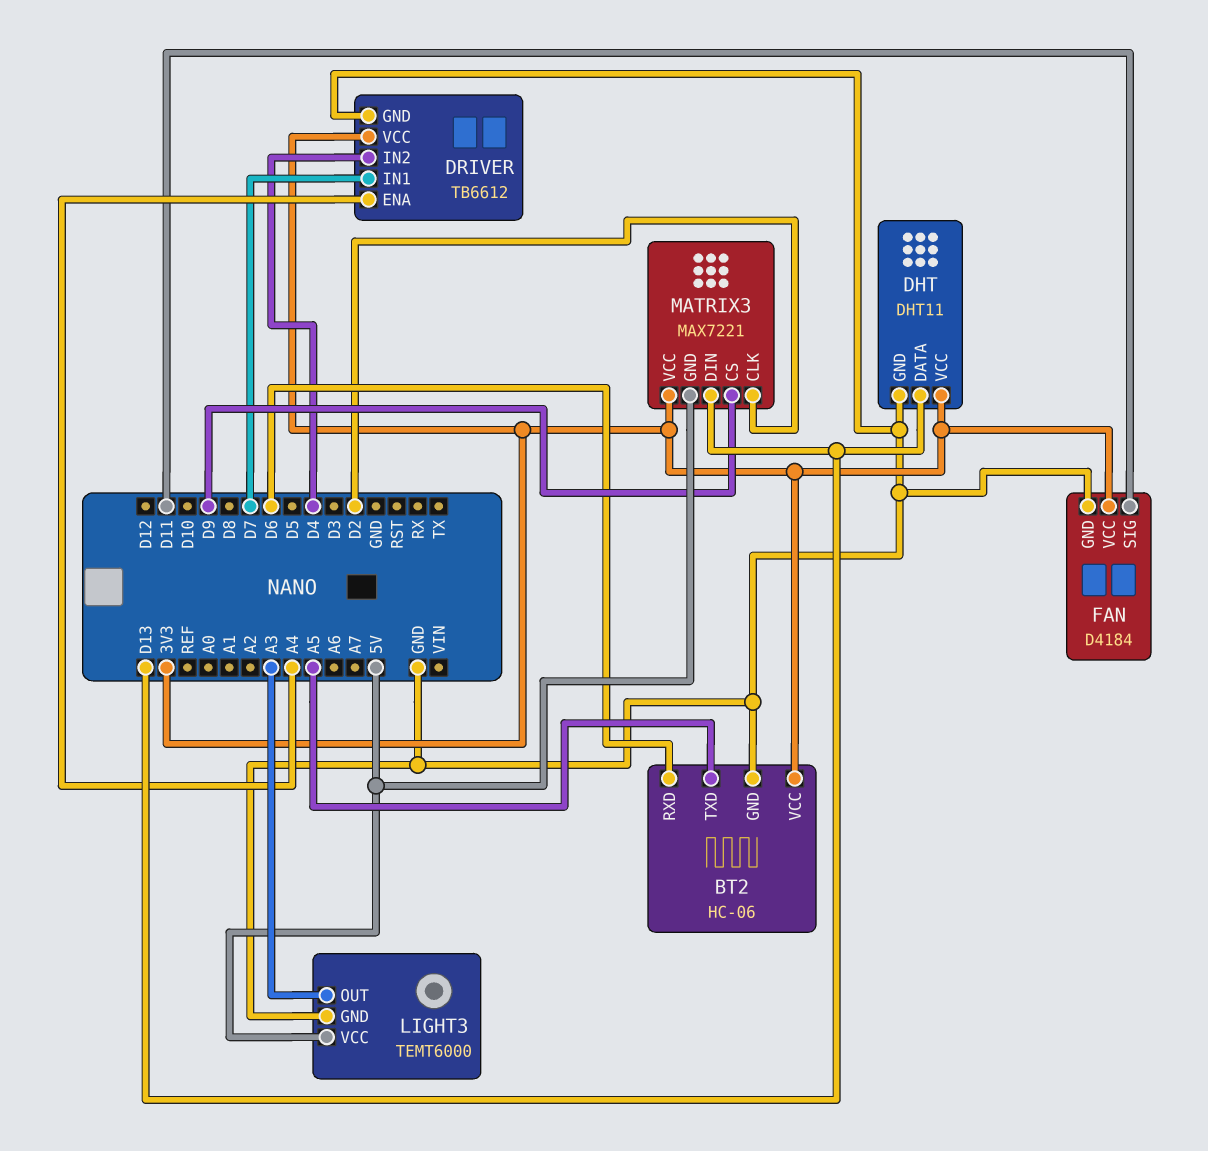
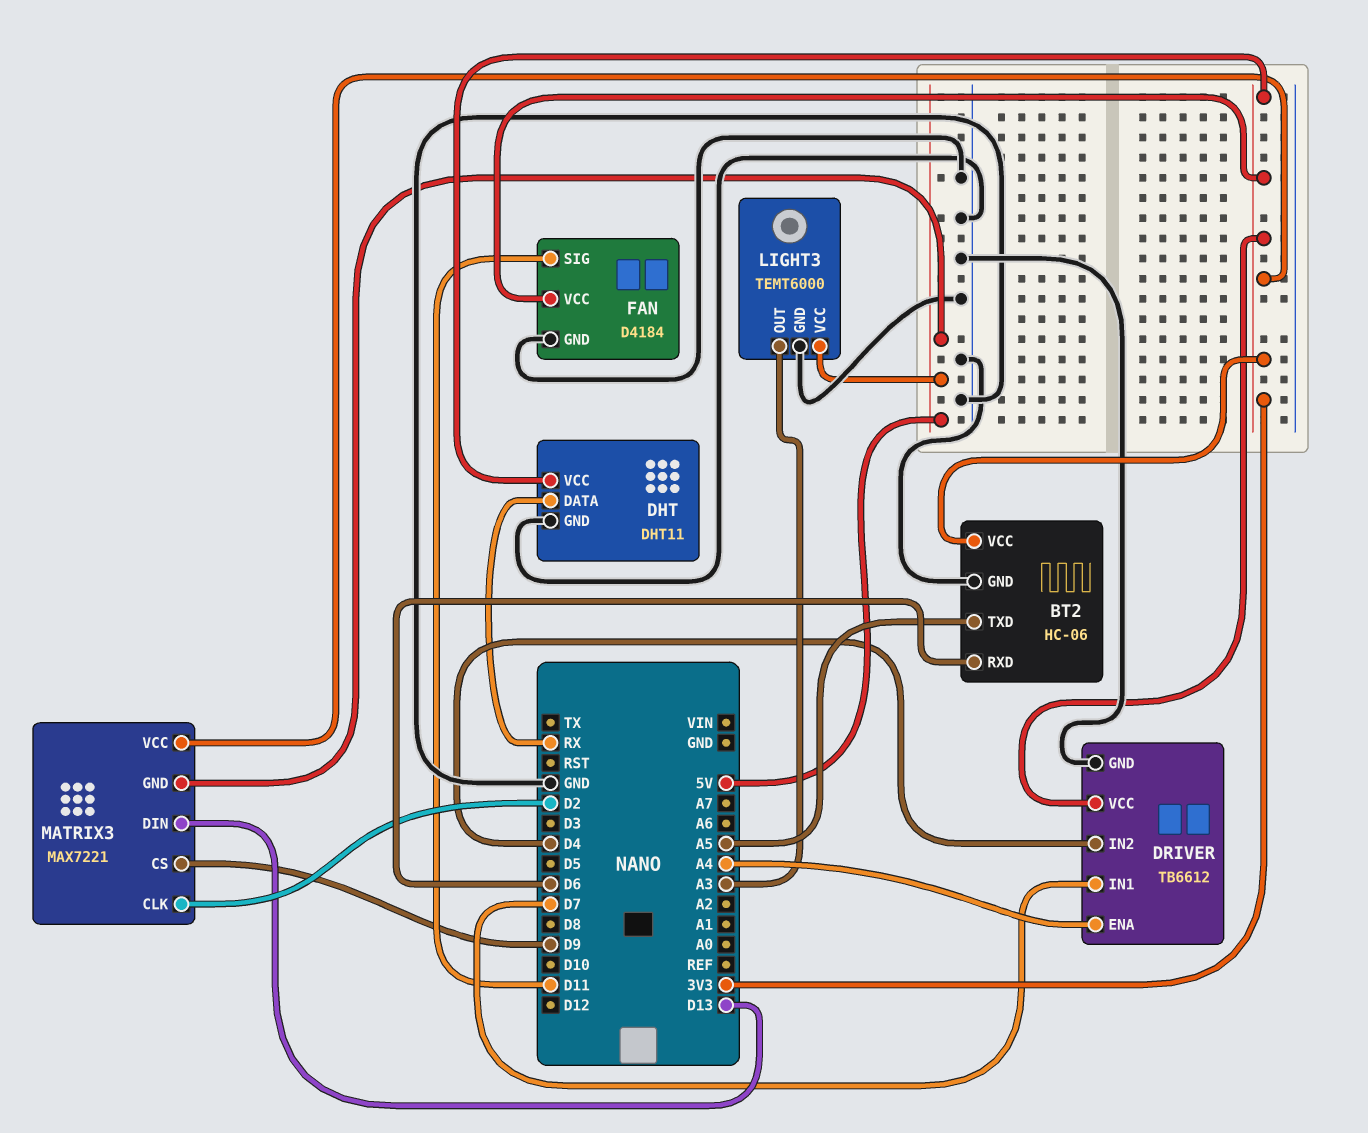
DHT pin DATA: D13 -> RX

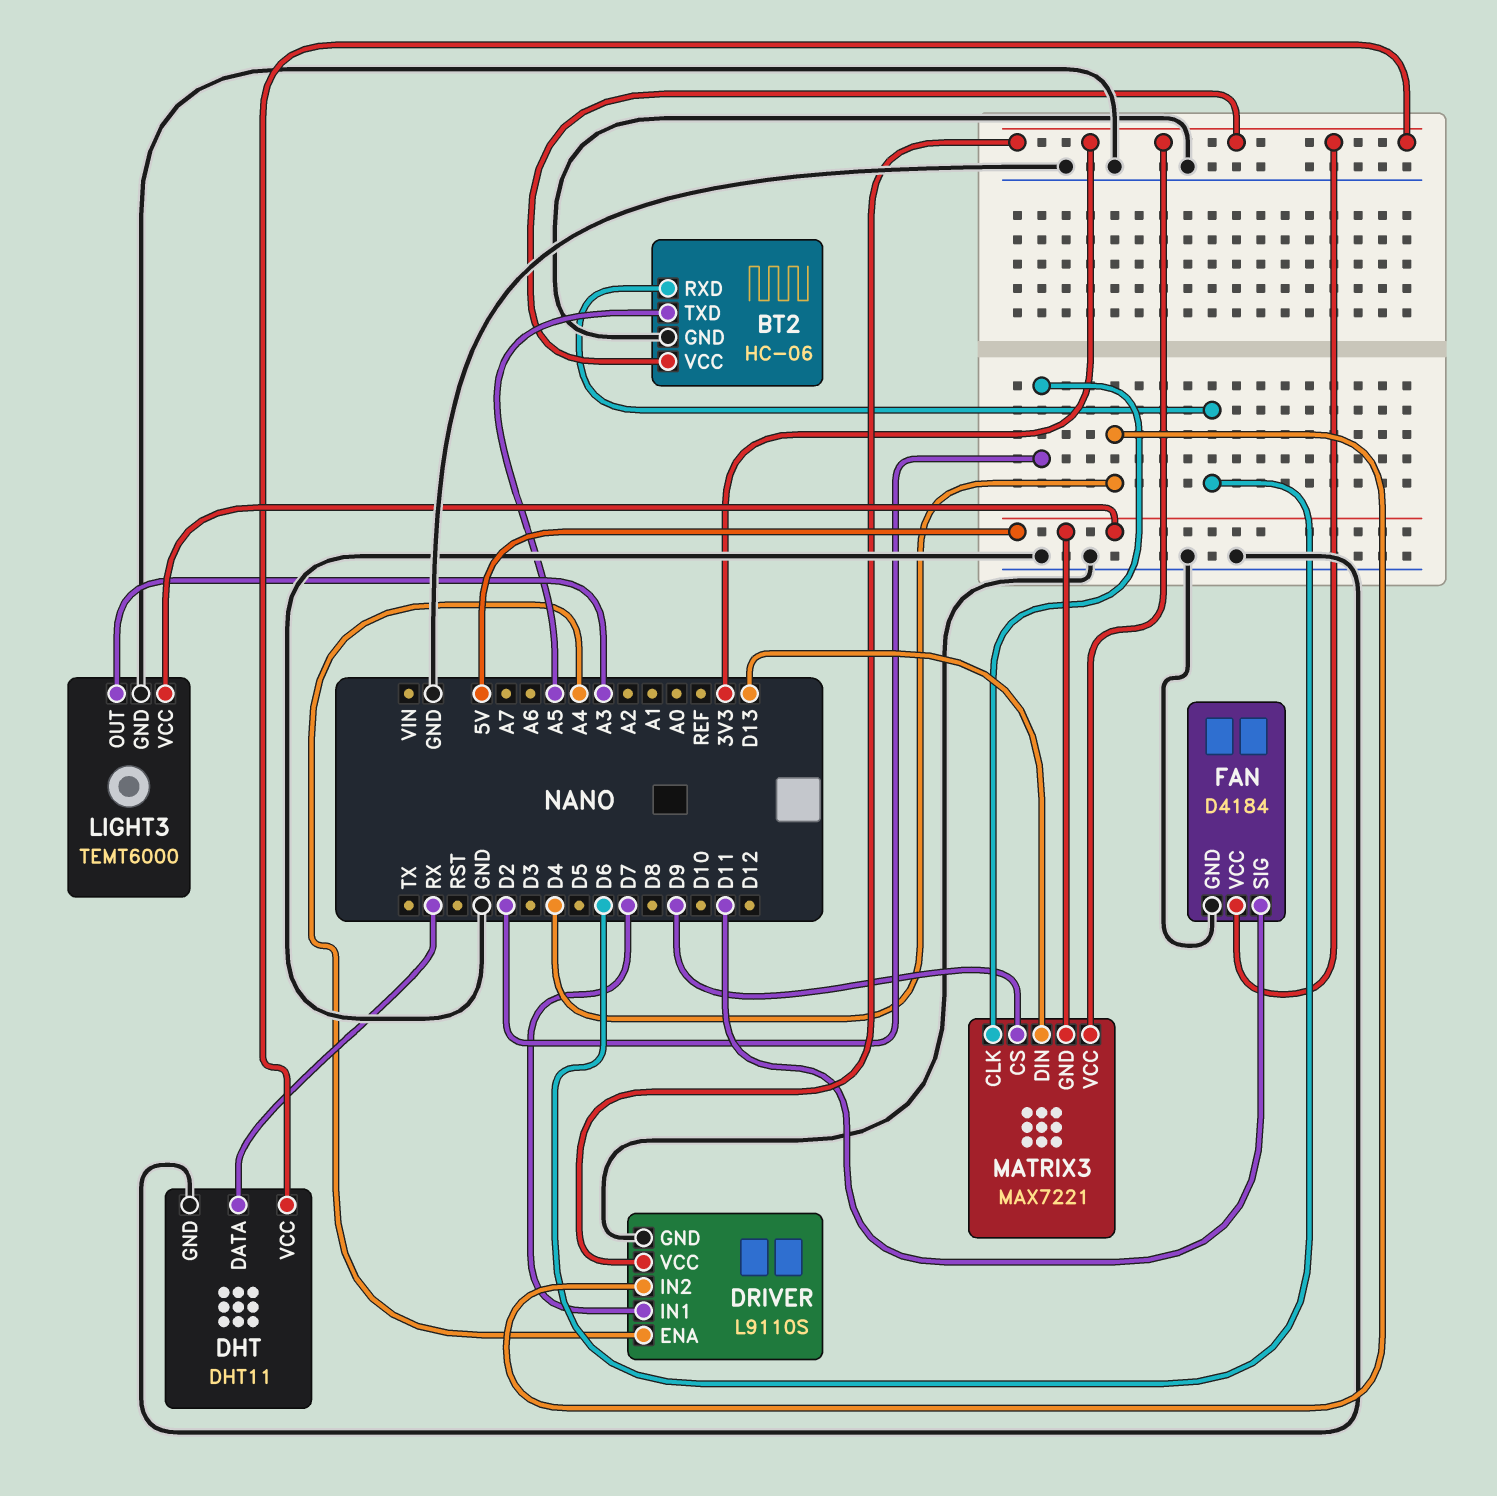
DRIVER: TB6612 -> L9110S

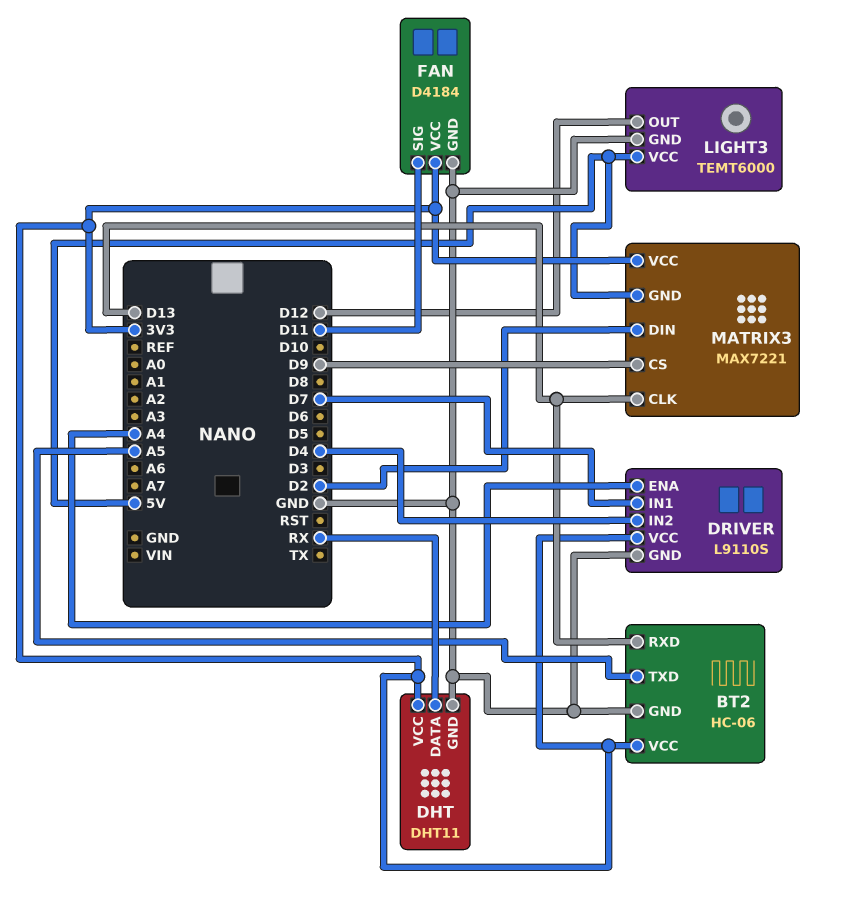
BT2 pin RXD: D6 -> D13
LIGHT3 pin OUT: A3 -> D12
MATRIX3 pin CLK: D2 -> D13
MATRIX3 pin DIN: D13 -> D2

